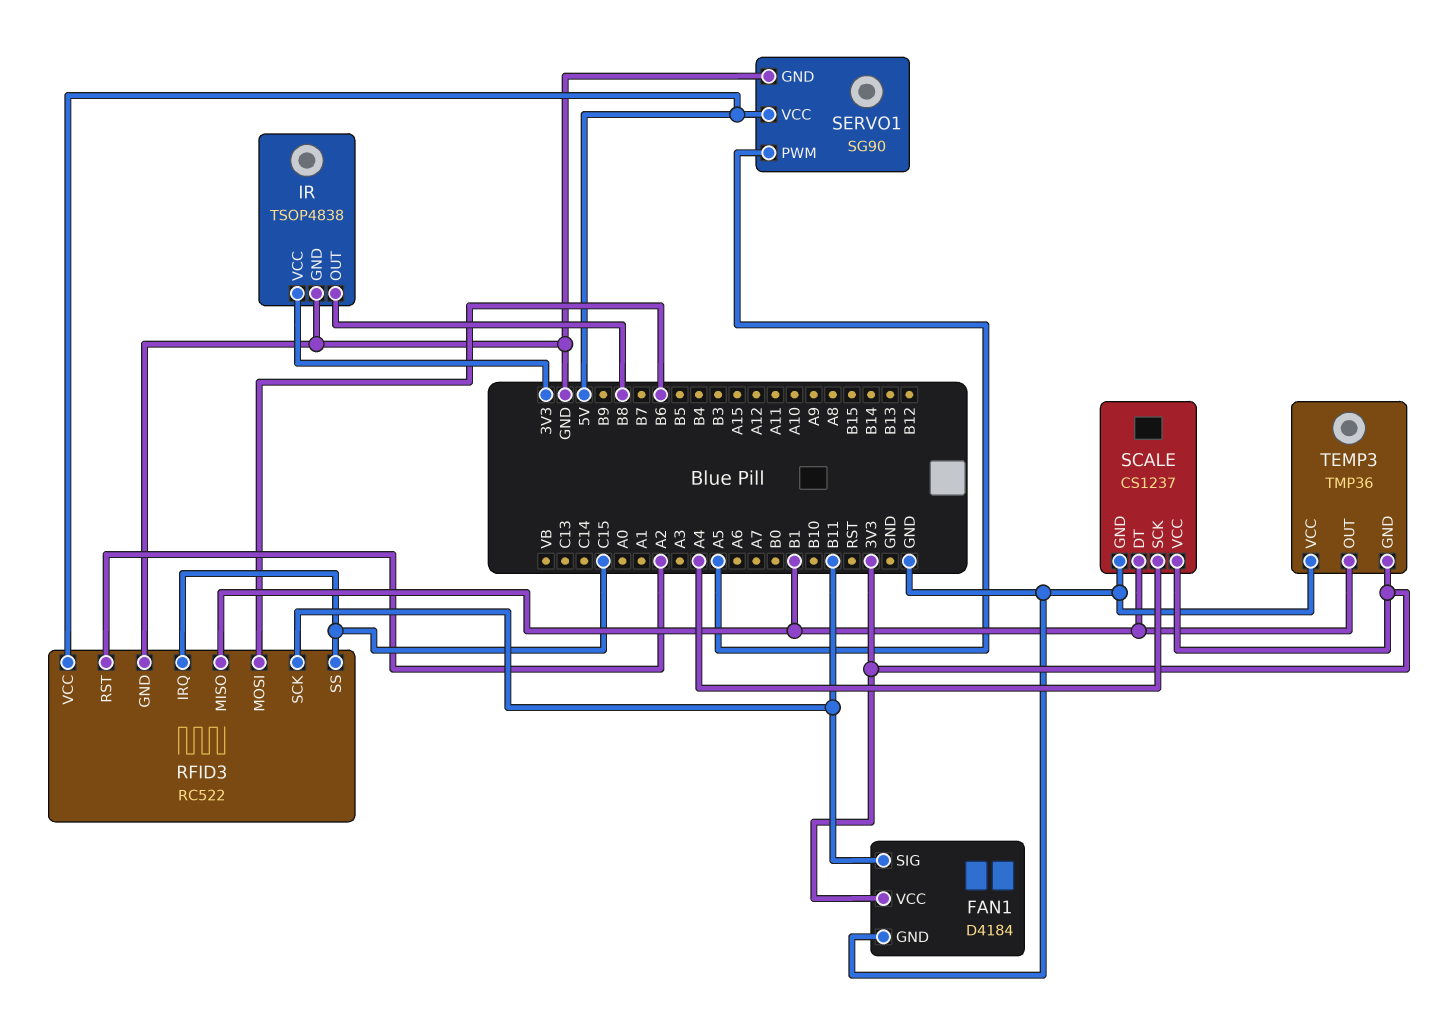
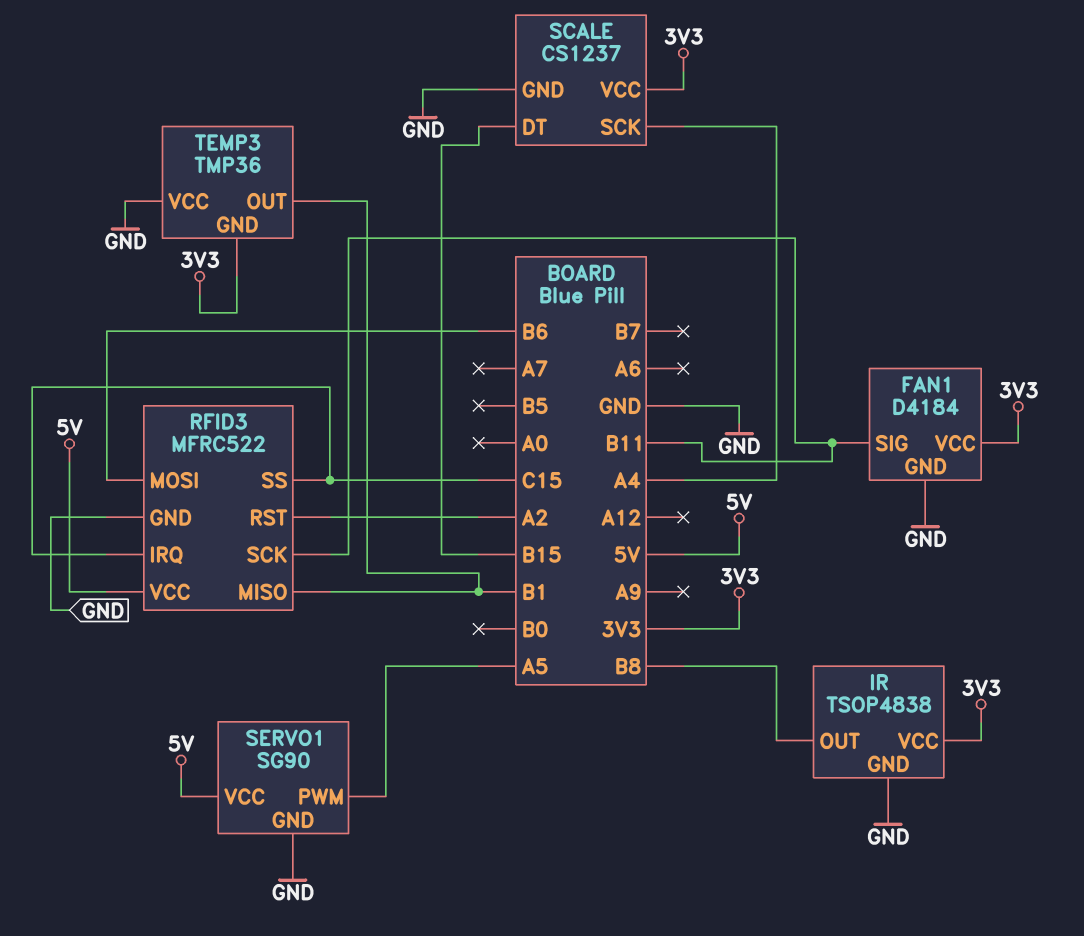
RFID3: RC522 -> MFRC522
SCALE pin DT: B1 -> B15

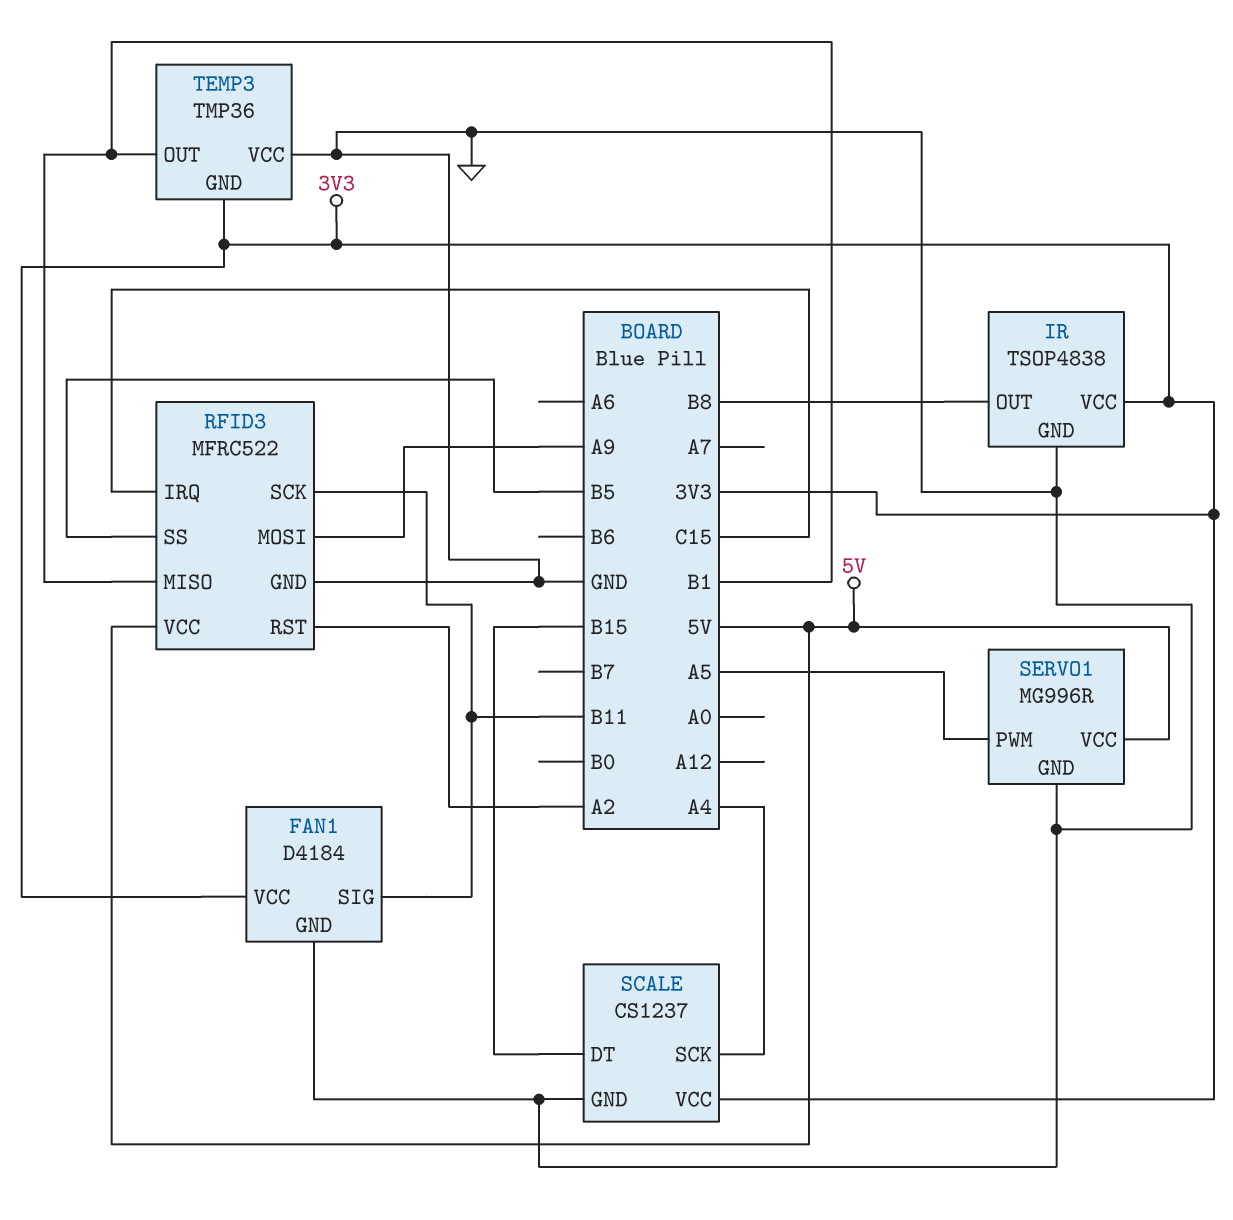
RFID3 pin MOSI: B6 -> A9
RFID3 pin SS: C15 -> B5
SERVO1: SG90 -> MG996R

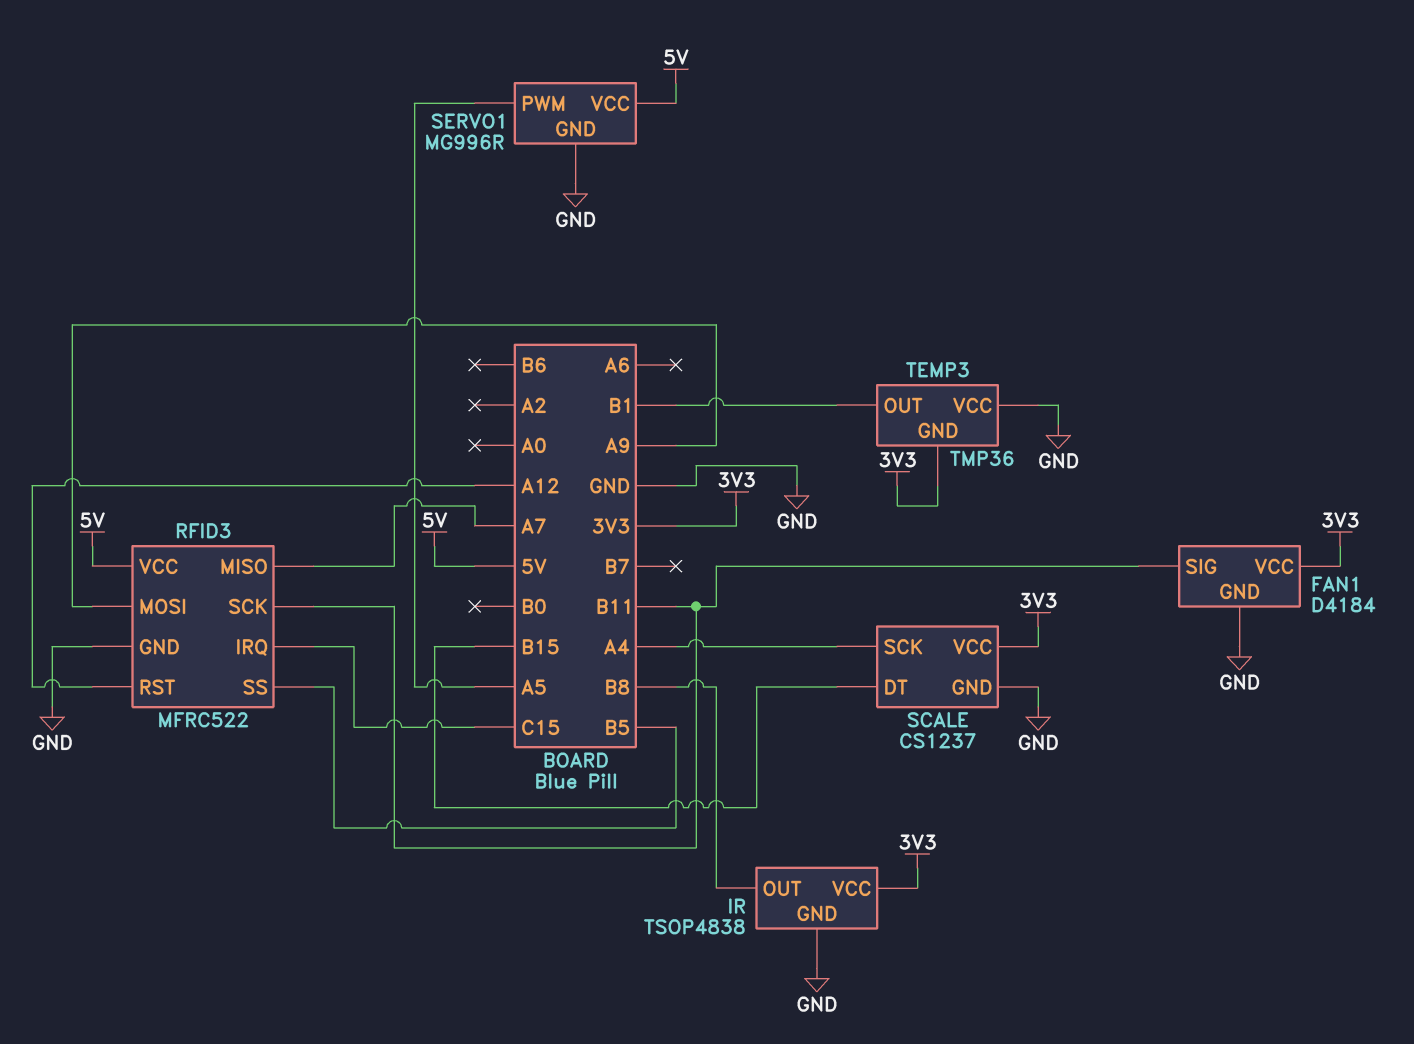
RFID3 pin MISO: B1 -> A7
RFID3 pin RST: A2 -> A12

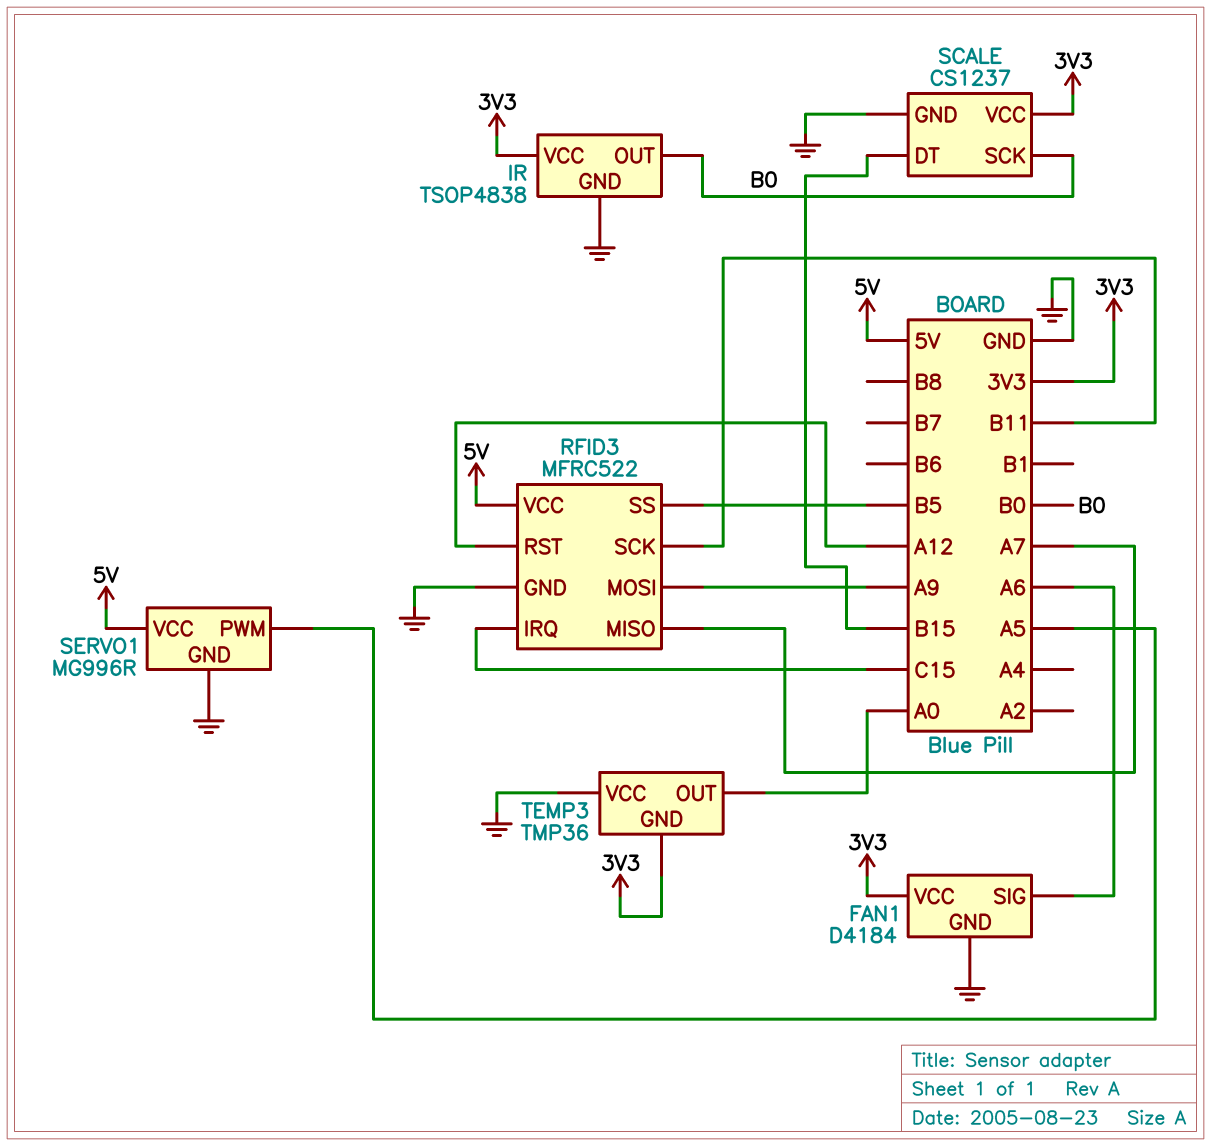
FAN1 pin SIG: B11 -> A6
IR pin OUT: B8 -> B0
SCALE pin SCK: A4 -> B0
TEMP3 pin OUT: B1 -> A0

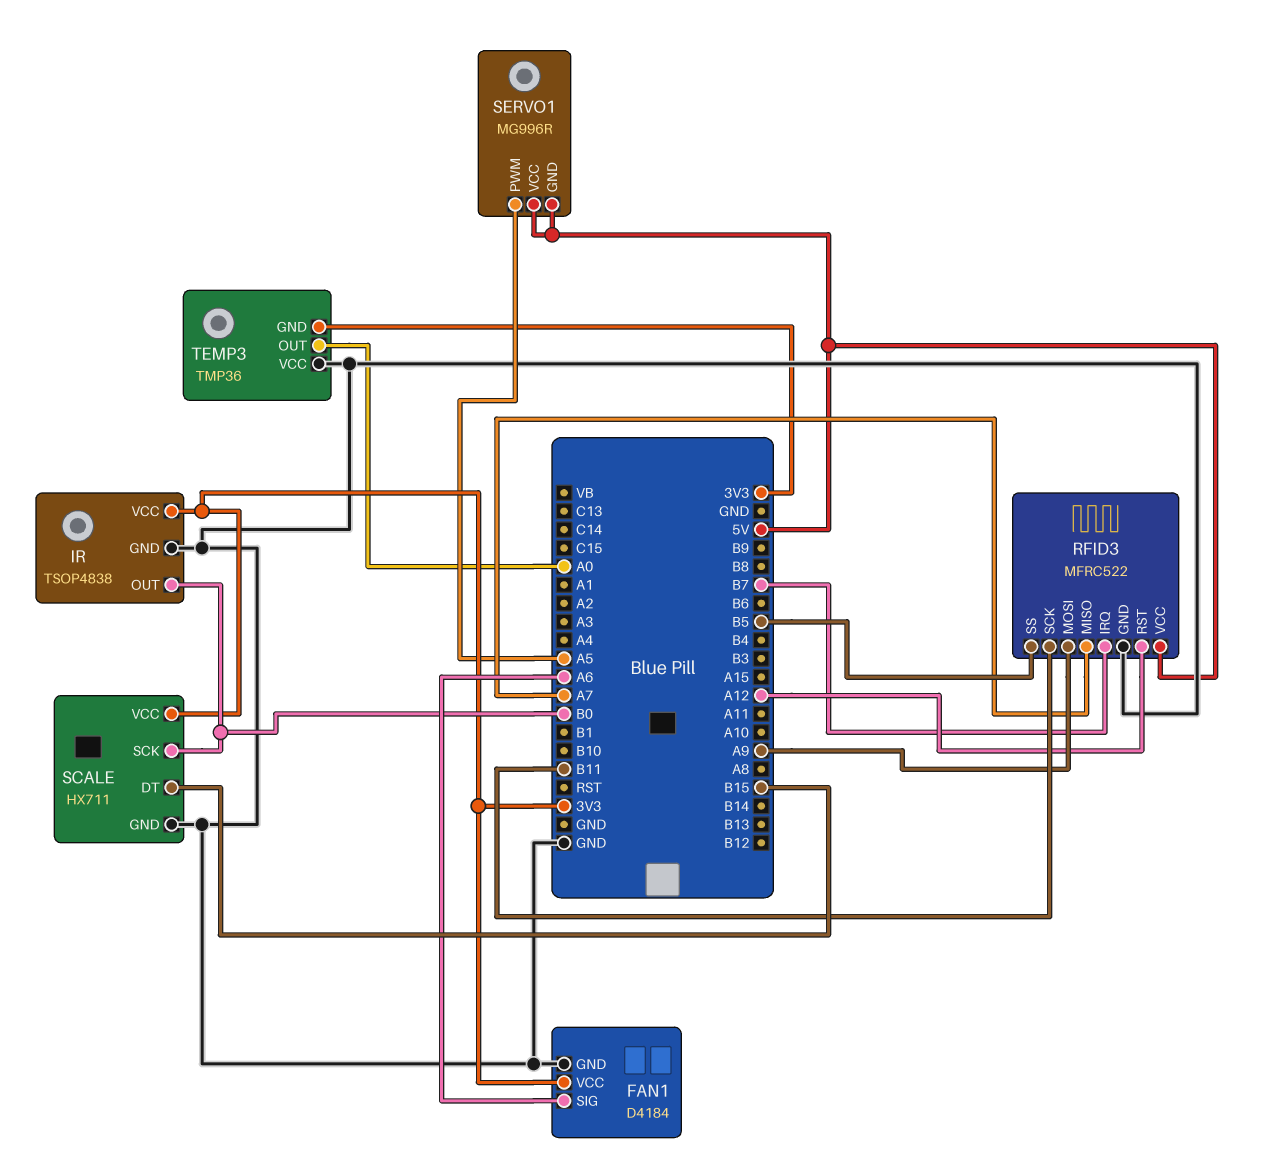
RFID3 pin IRQ: C15 -> B7
SCALE: CS1237 -> HX711
SERVO1 pin GND: GND -> 5V

